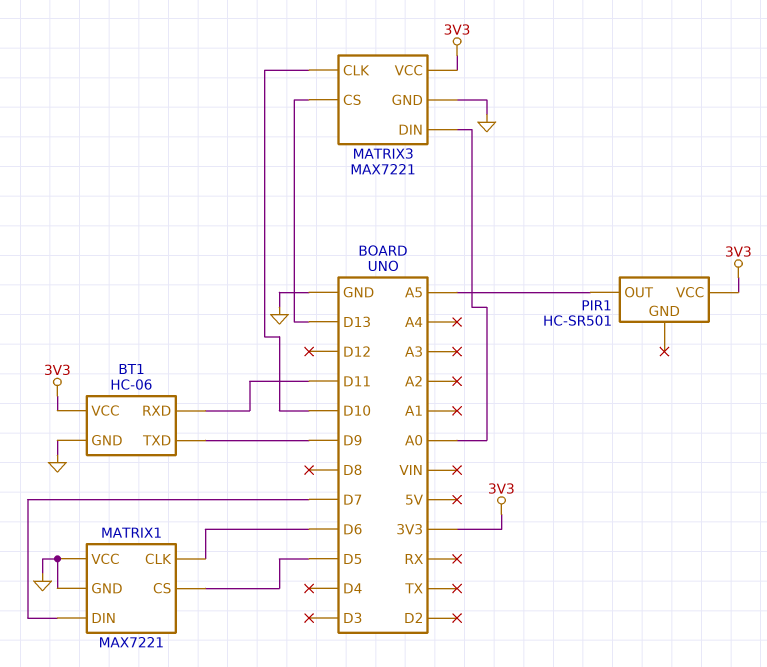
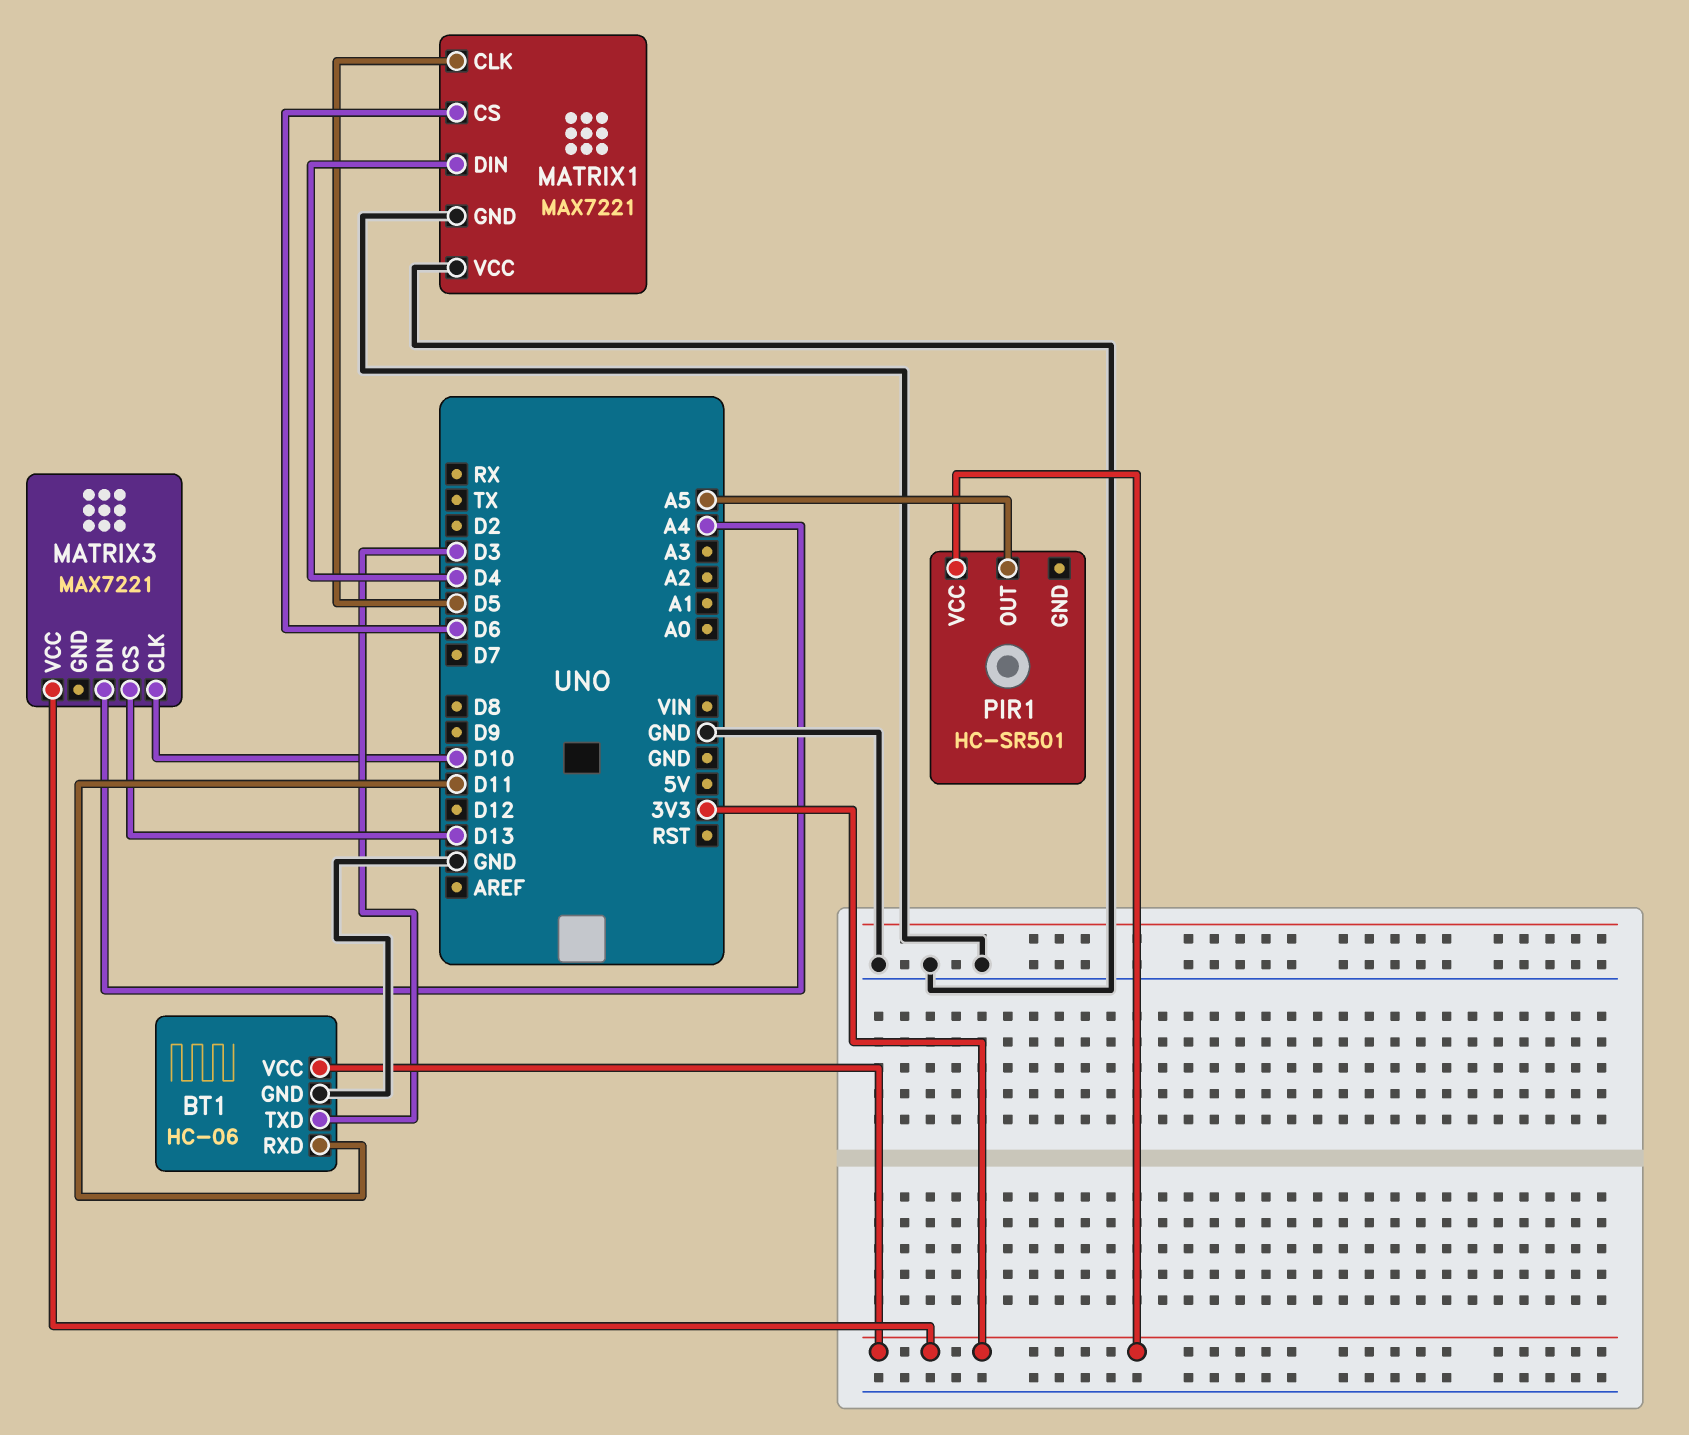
BT1 pin TXD: D9 -> D3
MATRIX1 pin CLK: D6 -> D5
MATRIX1 pin CS: D5 -> D6
MATRIX1 pin DIN: D7 -> D4
MATRIX3 pin DIN: A0 -> A4
MATRIX3 pin GND: GND -> none

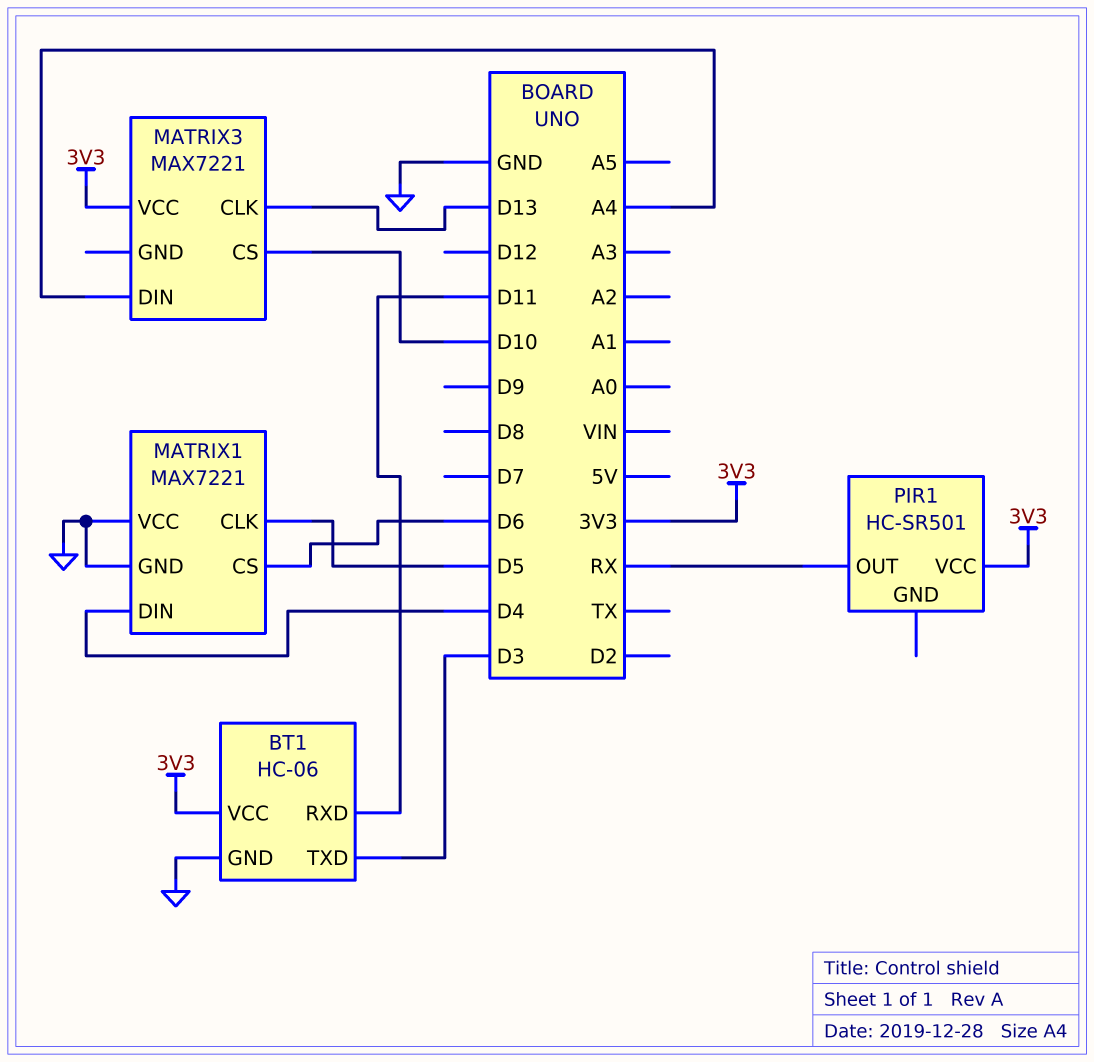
MATRIX3 pin CLK: D10 -> D13
MATRIX3 pin CS: D13 -> D10
PIR1 pin OUT: A5 -> RX

